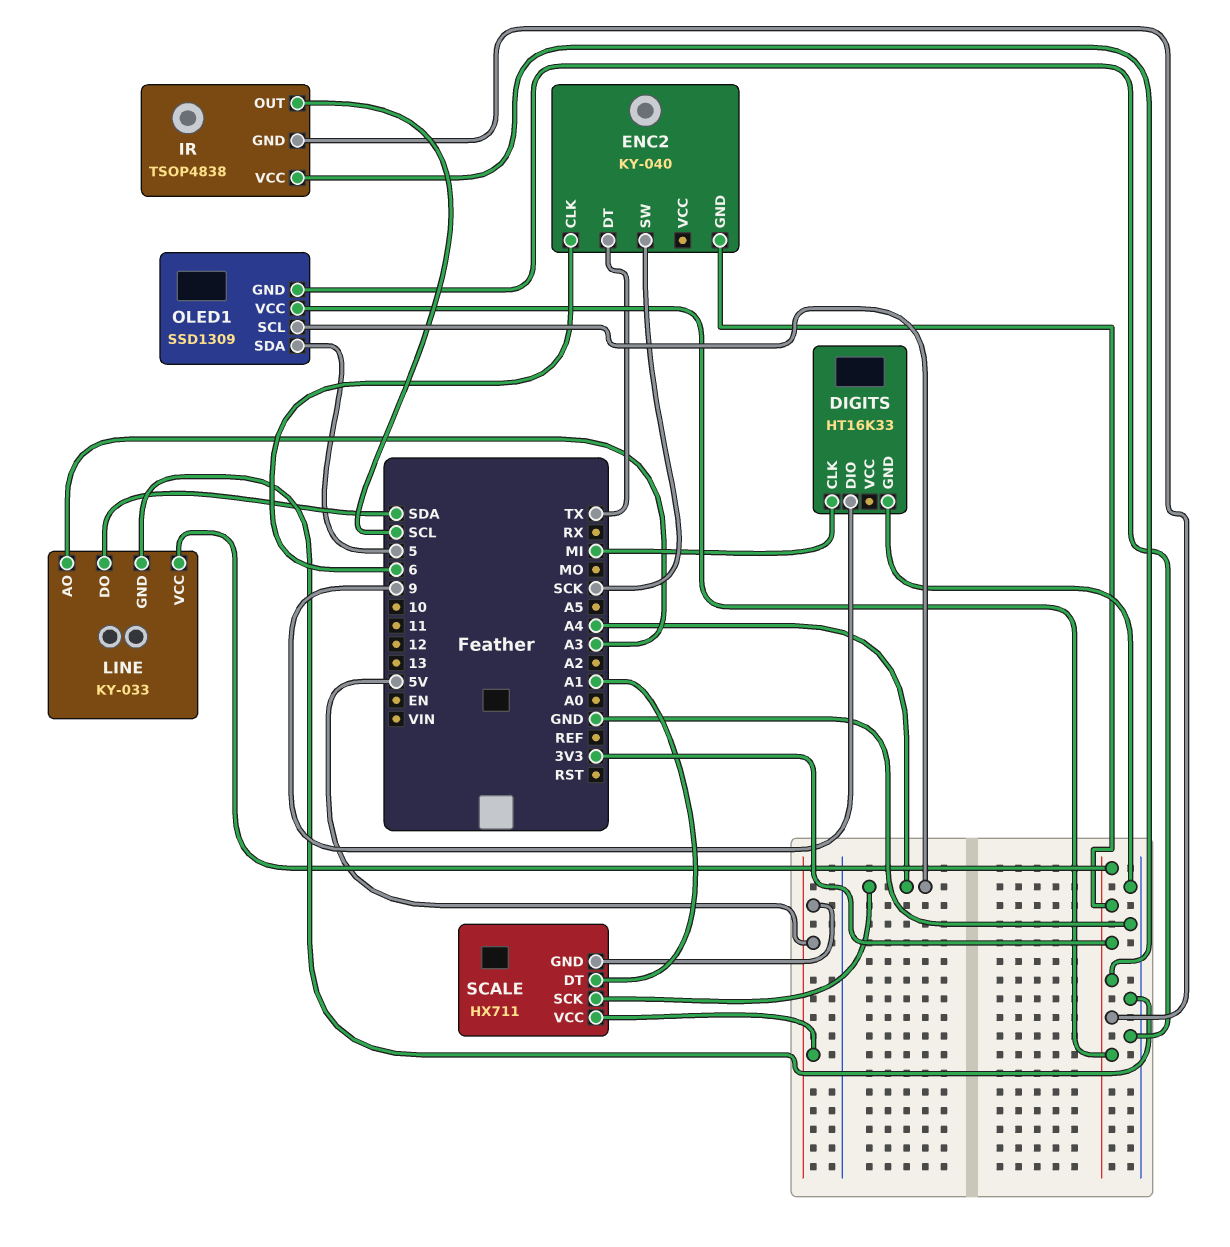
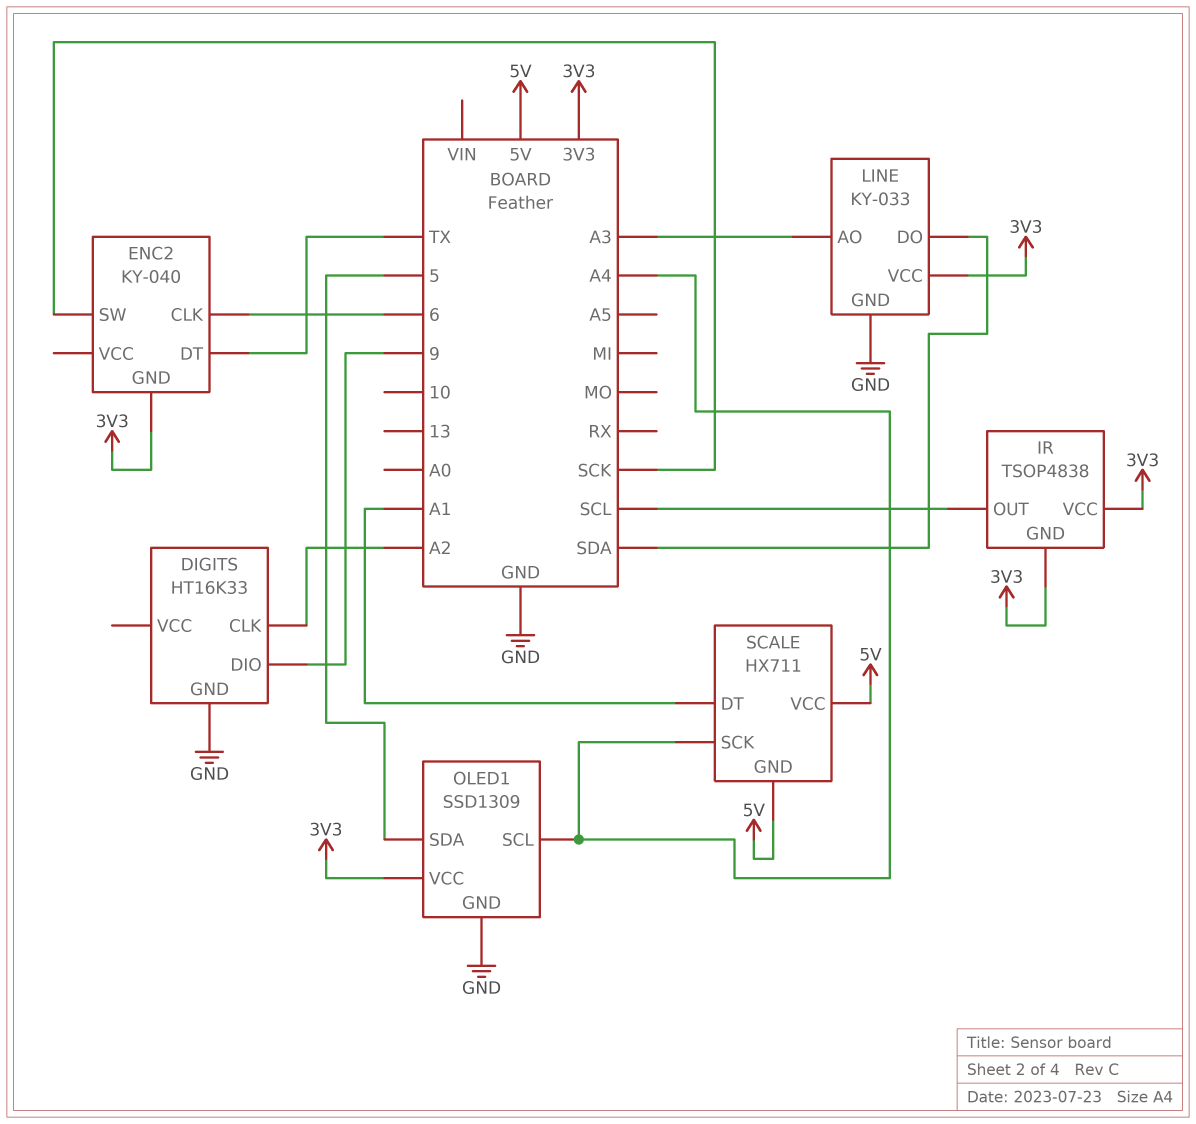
DIGITS pin CLK: MI -> A2

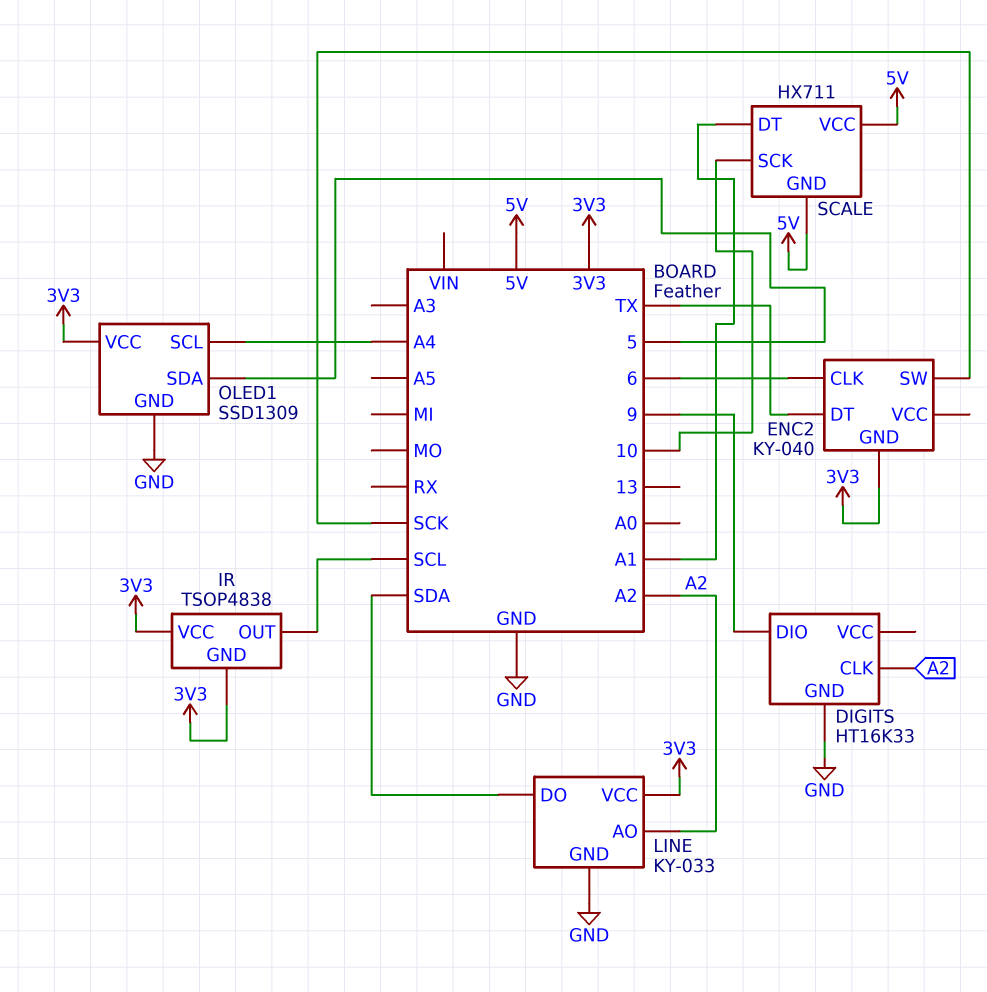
LINE pin AO: A3 -> A2
SCALE pin SCK: A4 -> 10

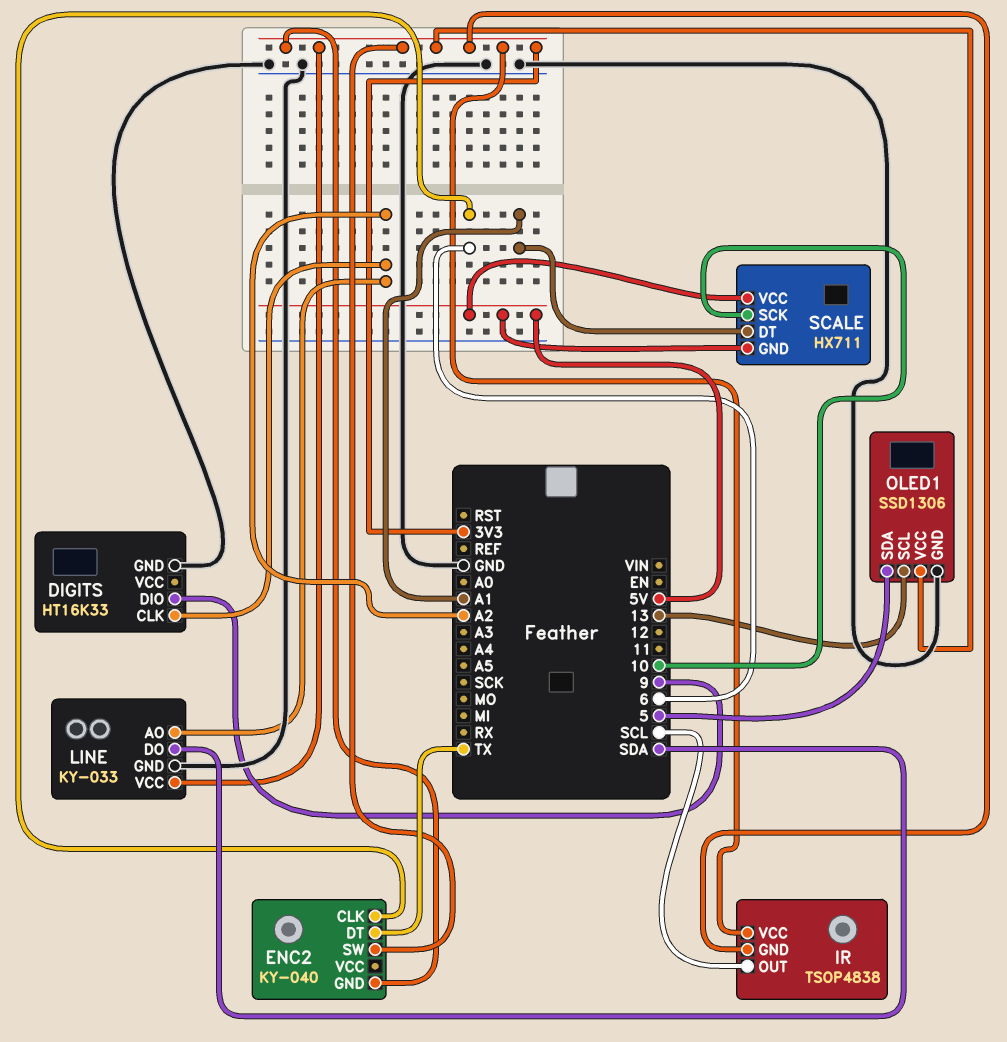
ENC2 pin SW: SCK -> 3V3
OLED1: SSD1309 -> SSD1306
OLED1 pin SCL: A4 -> 13

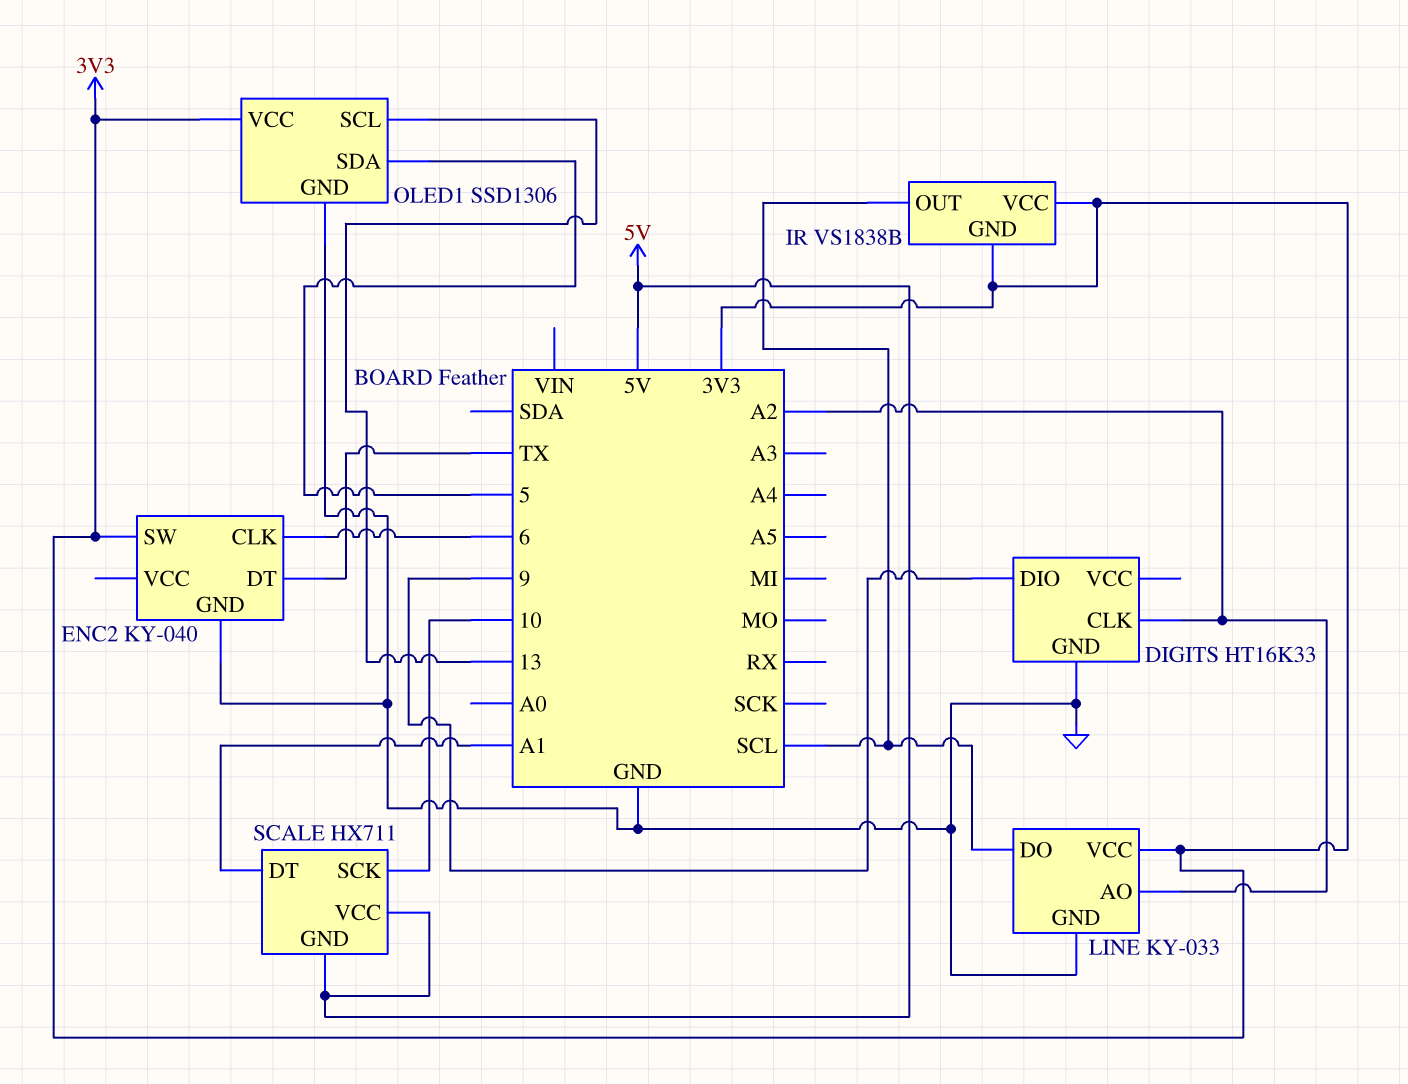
ENC2 pin GND: 3V3 -> GND
IR: TSOP4838 -> VS1838B
LINE pin DO: SDA -> SCL

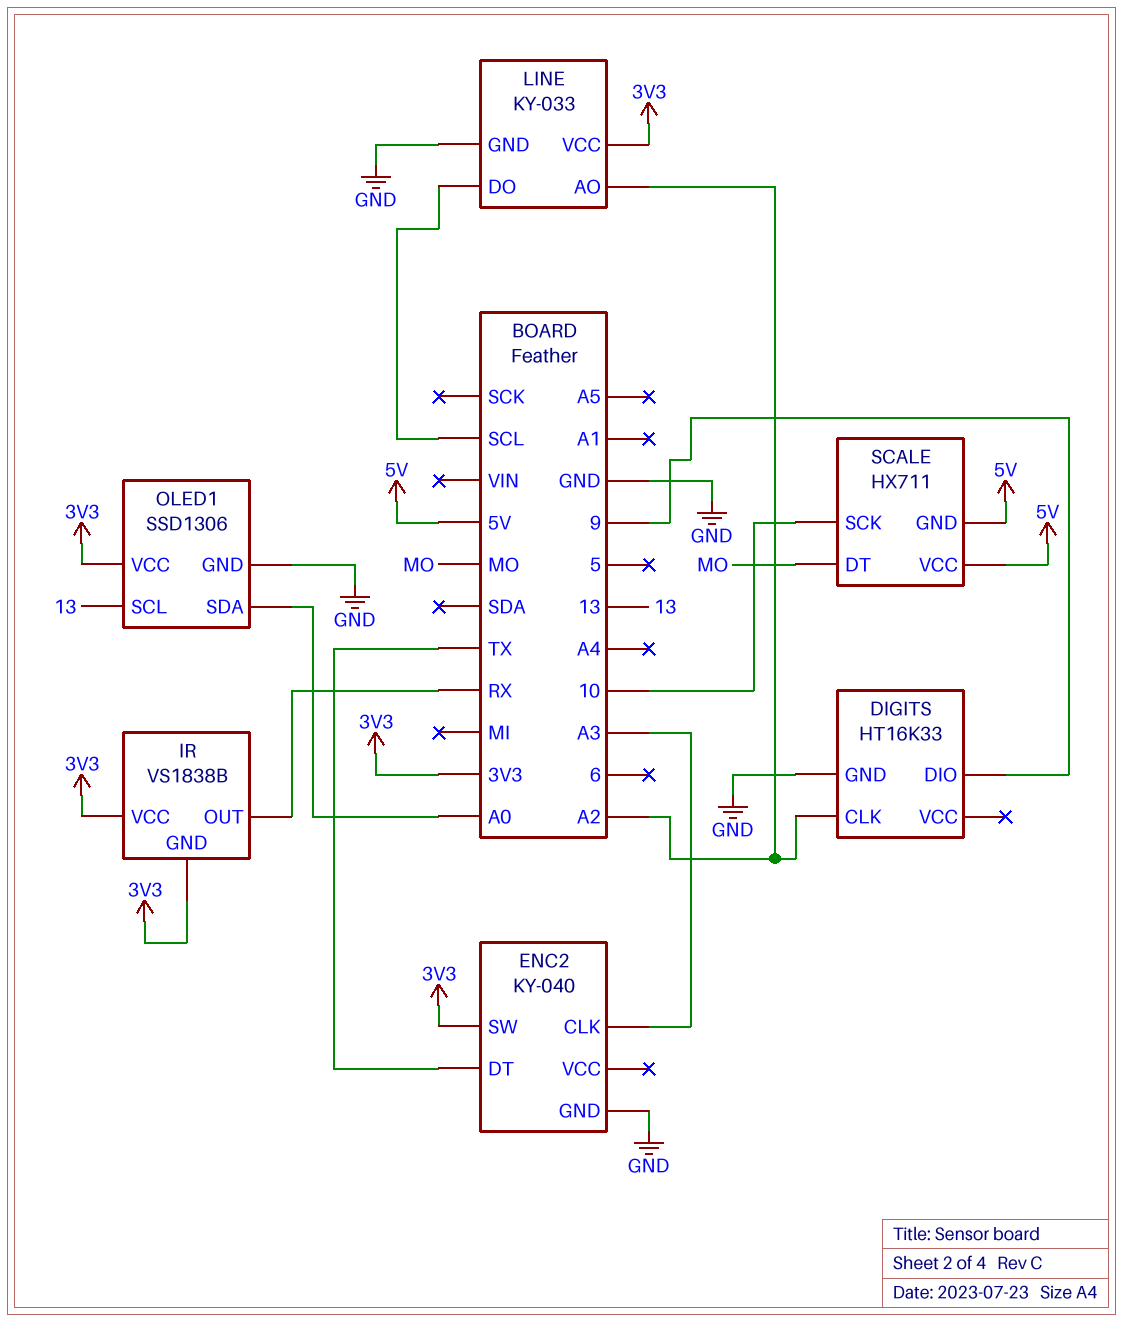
ENC2 pin CLK: 6 -> A3
IR pin OUT: SCL -> RX
OLED1 pin SDA: 5 -> A0
SCALE pin DT: A1 -> MO

